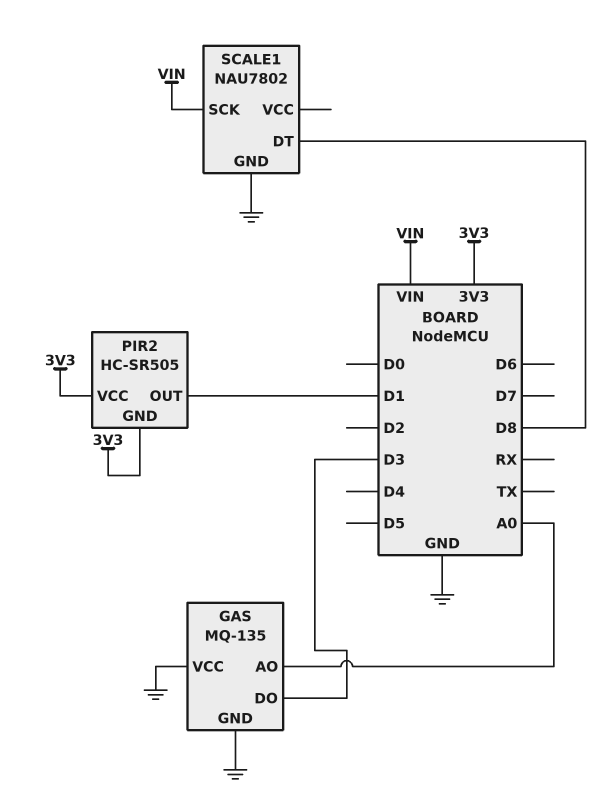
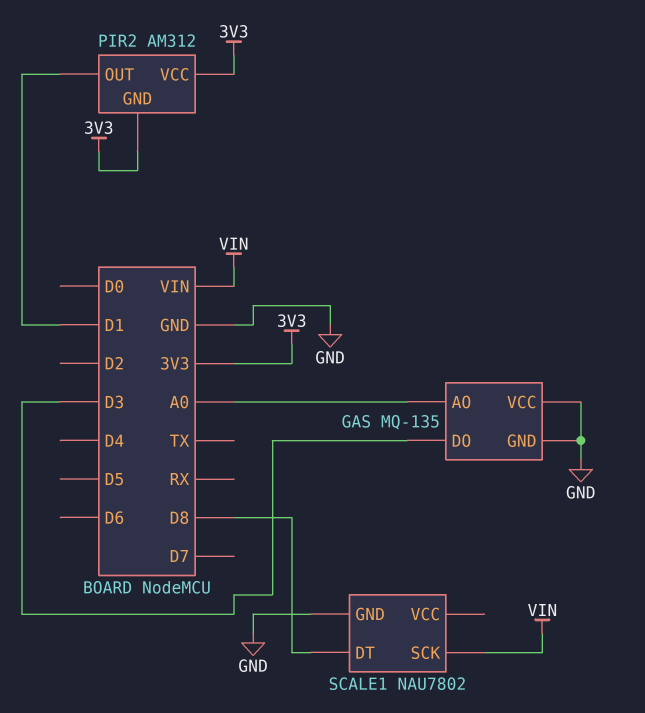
PIR2: HC-SR505 -> AM312

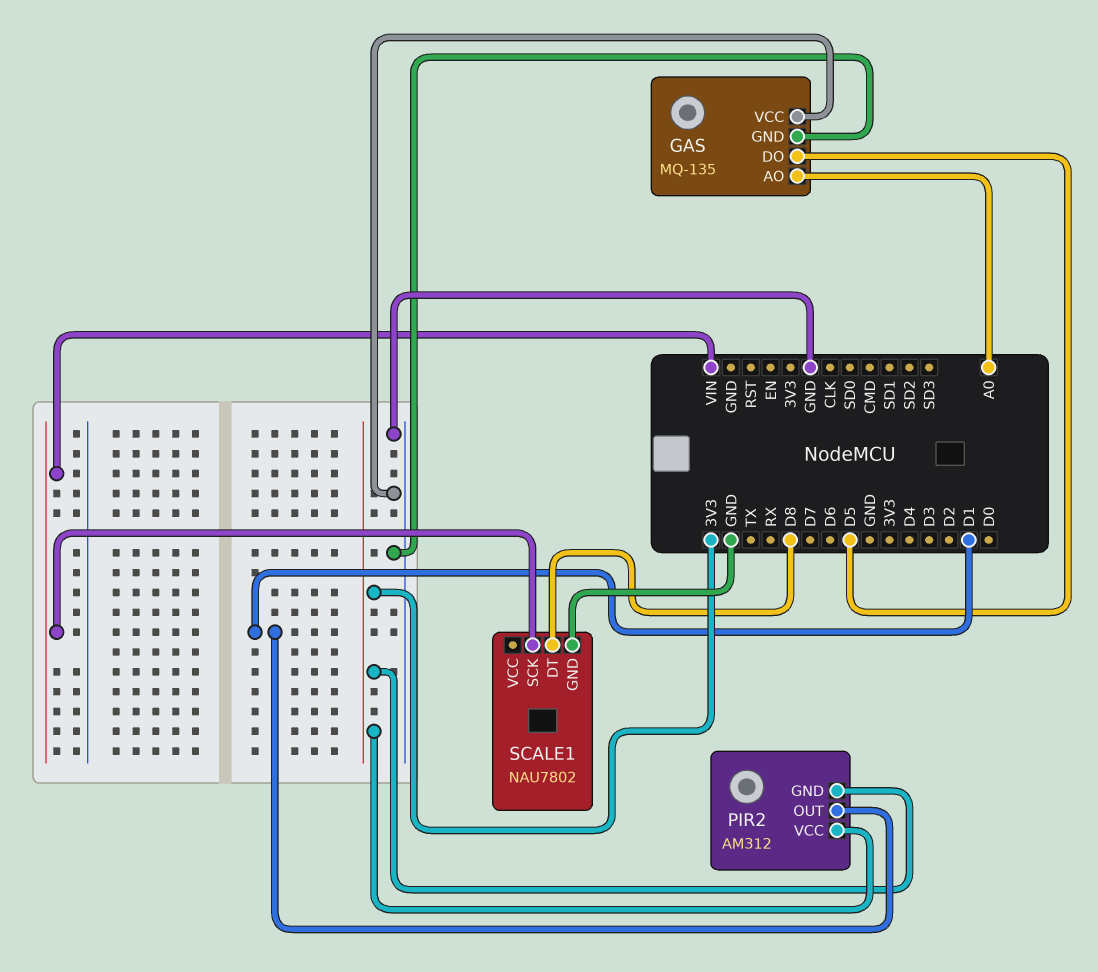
GAS pin DO: D3 -> D5

